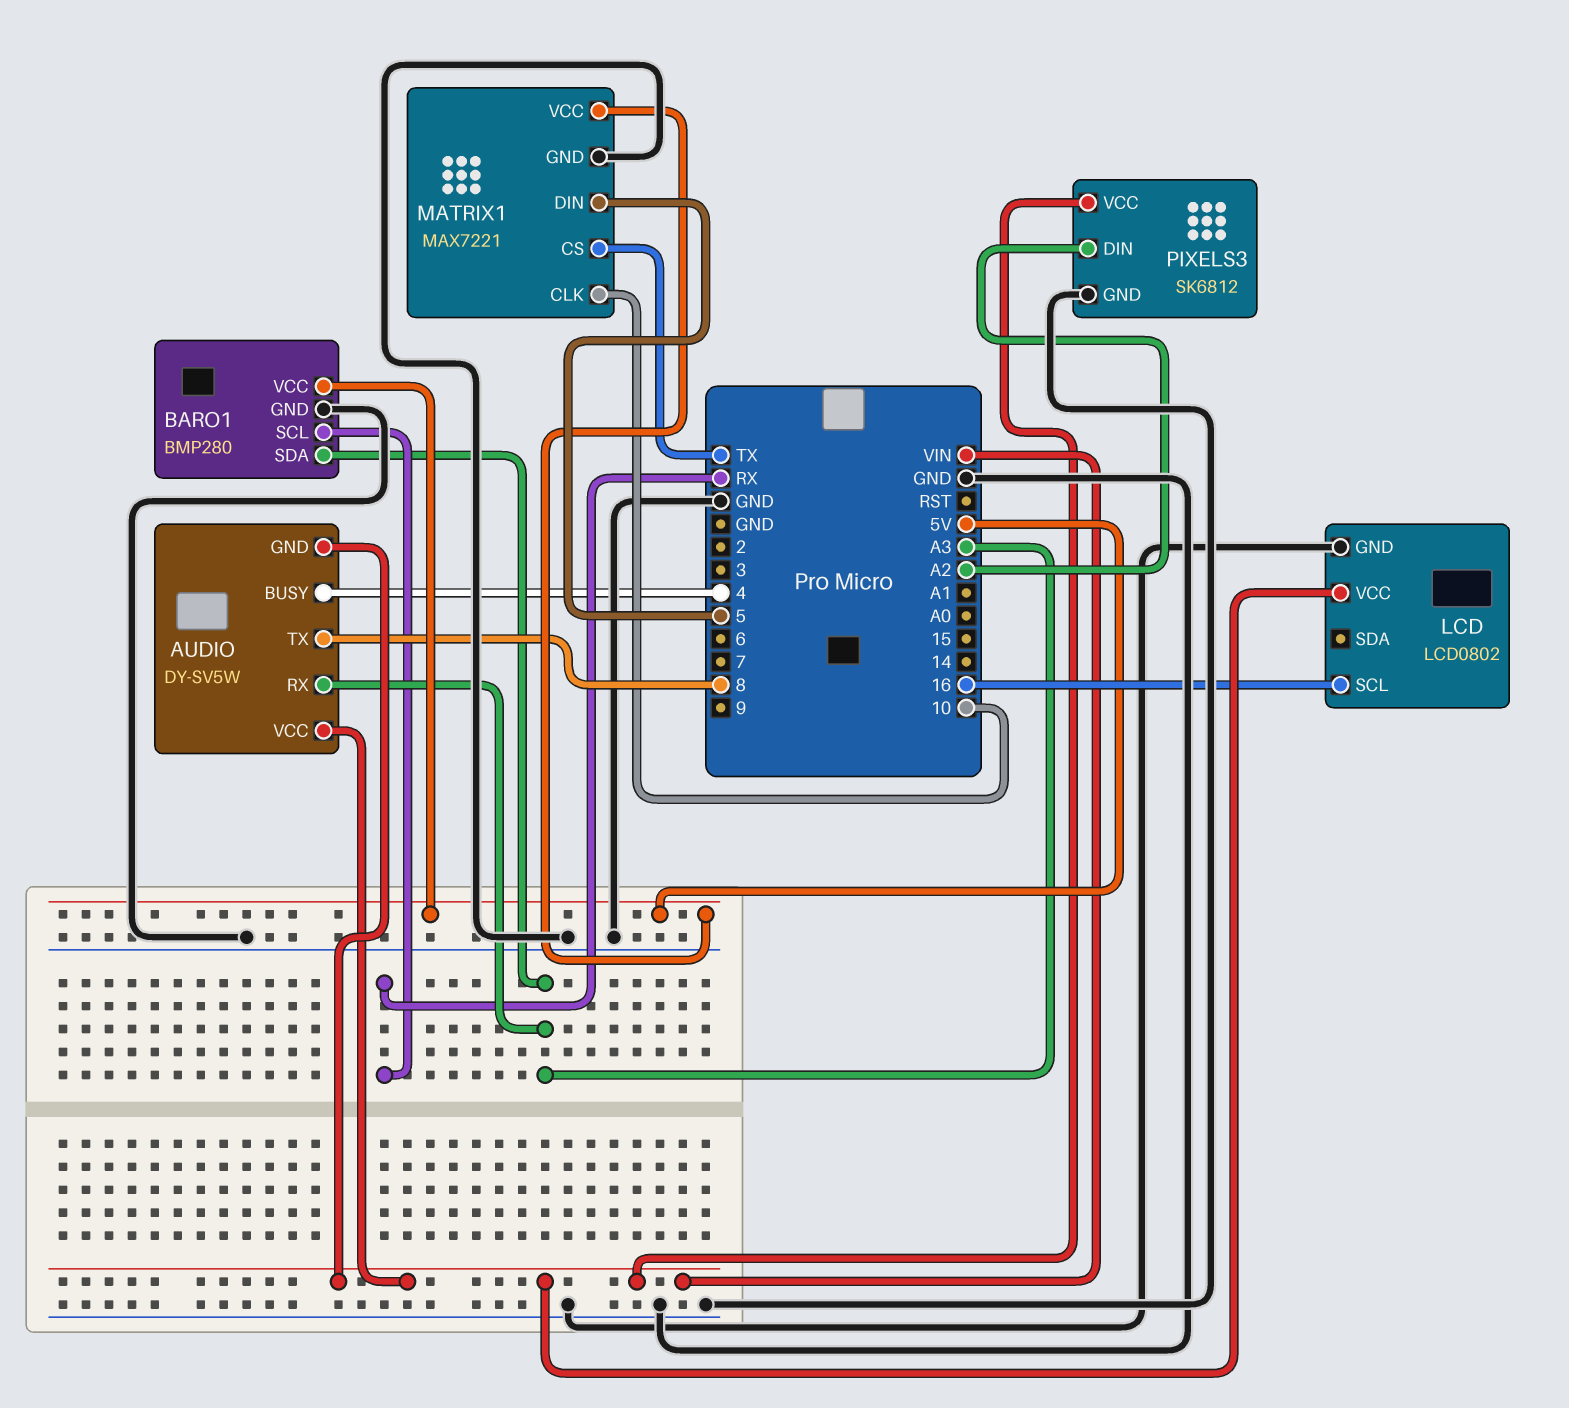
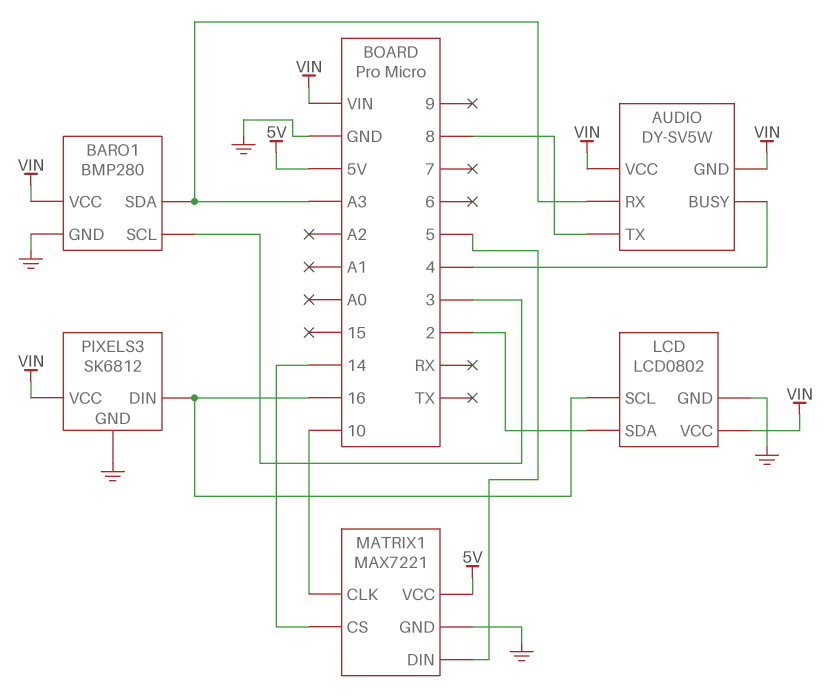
BARO1 pin SCL: RX -> 3
BARO1 pin VCC: 5V -> VIN
LCD pin SDA: none -> 2
MATRIX1 pin CS: TX -> 14
PIXELS3 pin DIN: A2 -> 16

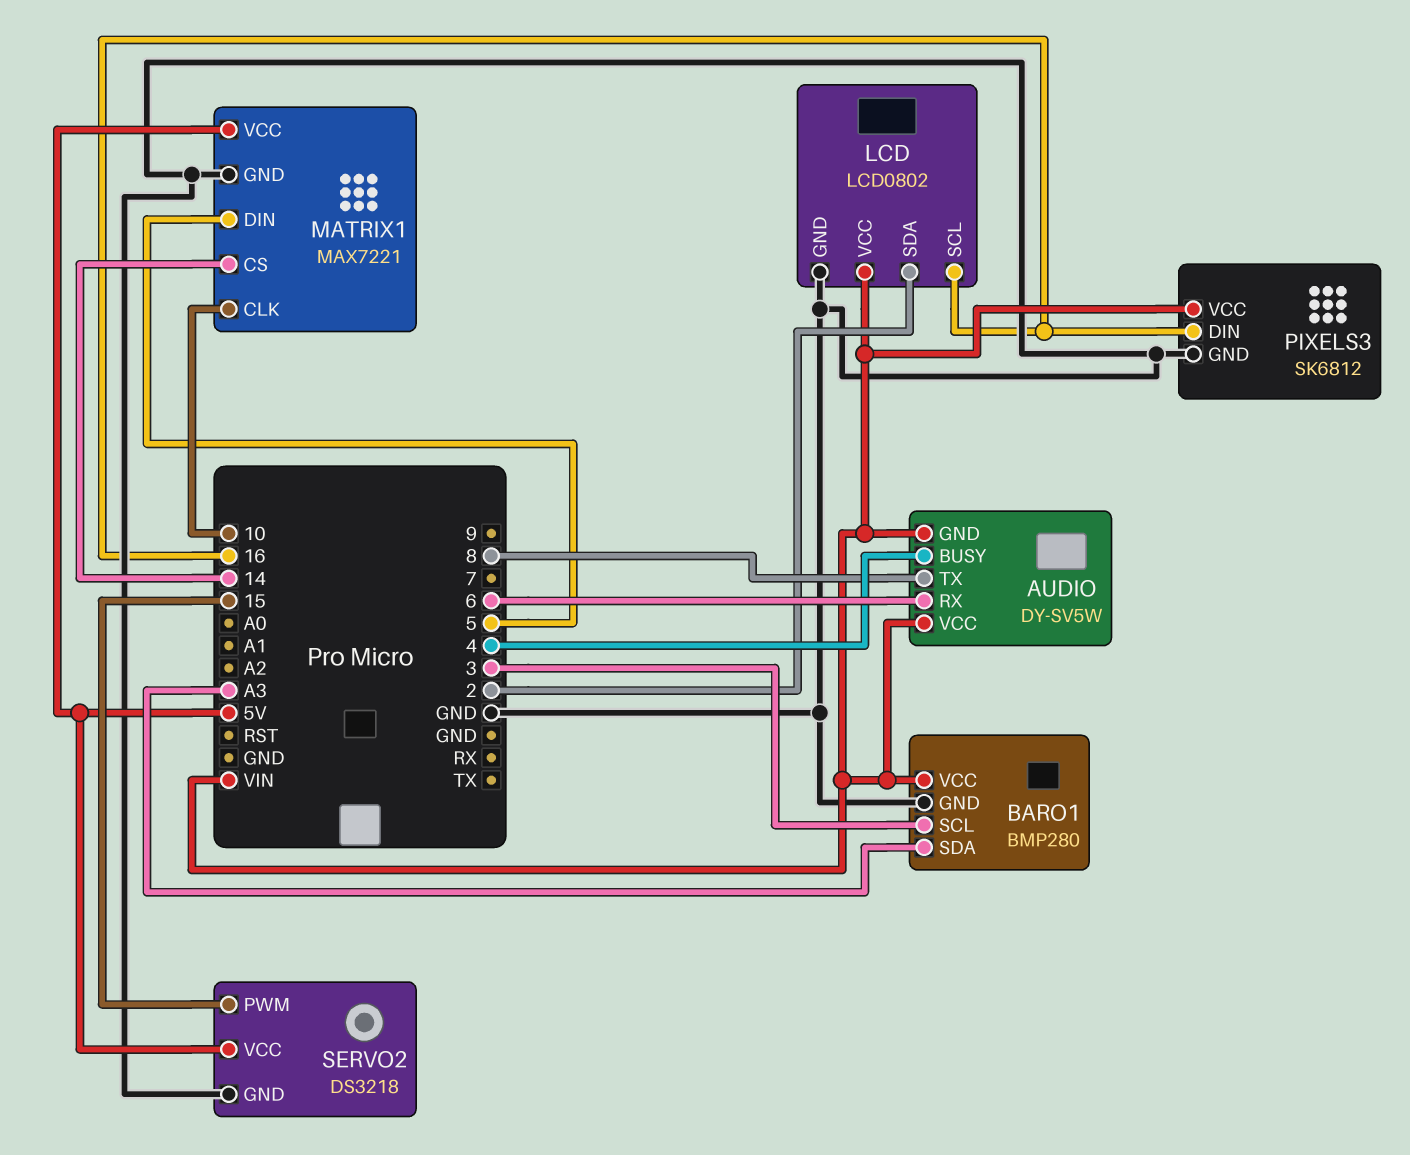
AUDIO pin RX: A3 -> 6
SERVO2: none -> DS3218
SERVO2 pin GND: none -> GND
SERVO2 pin PWM: none -> 15
SERVO2 pin VCC: none -> 5V

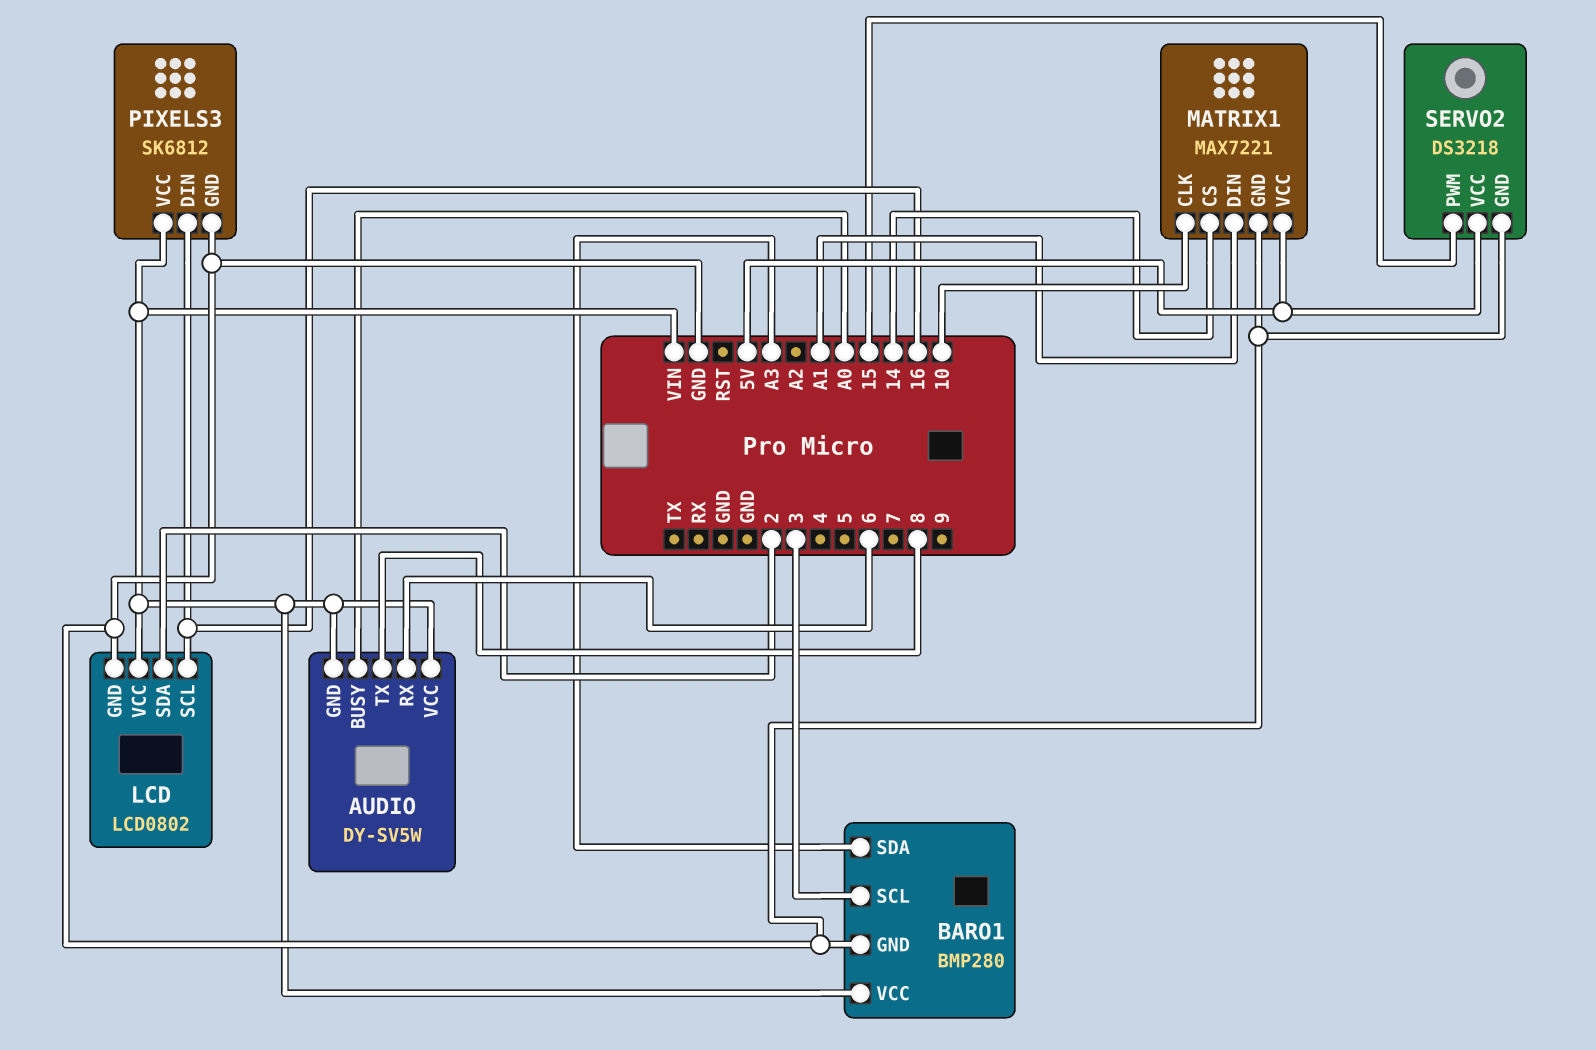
AUDIO pin BUSY: 4 -> A0
MATRIX1 pin DIN: 5 -> A1

